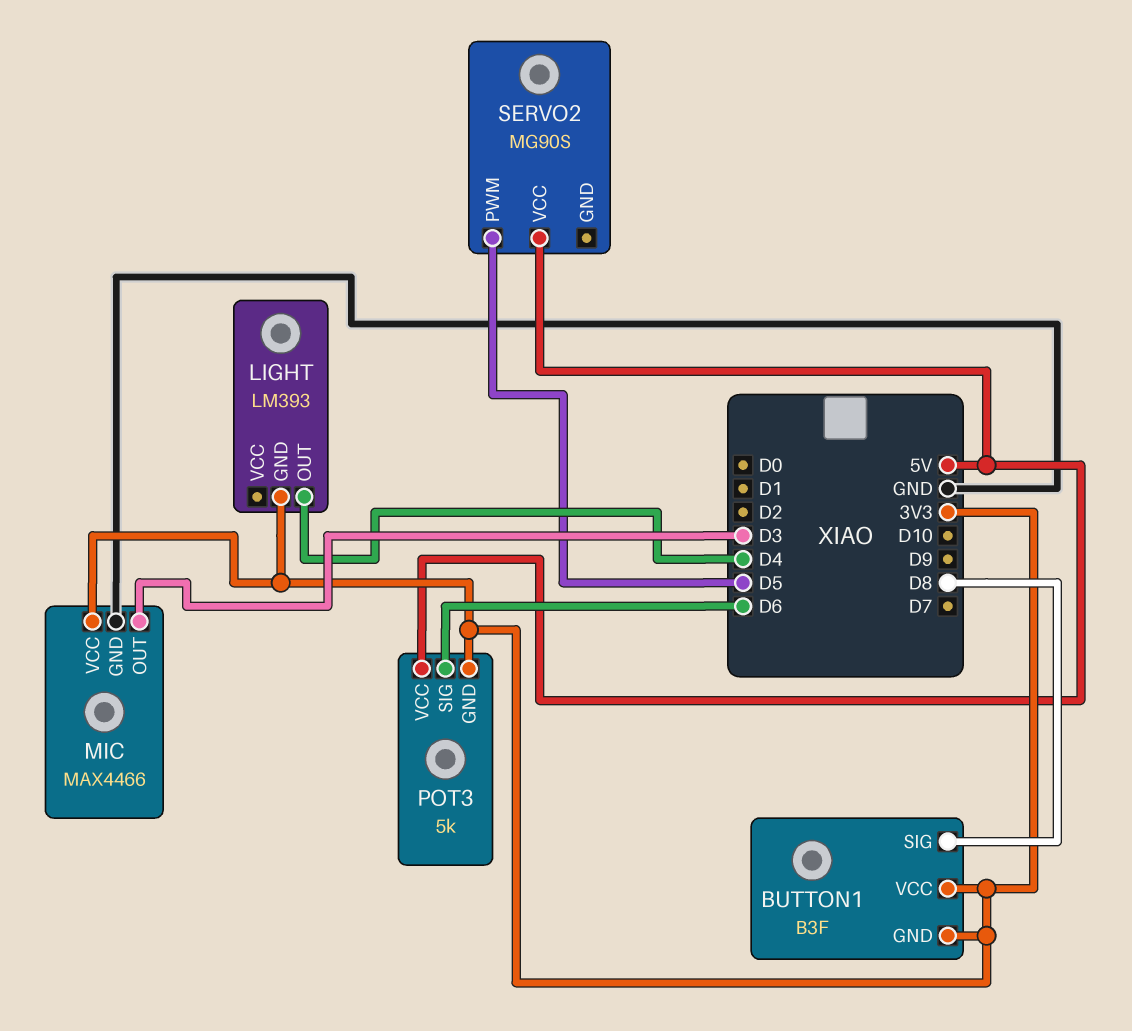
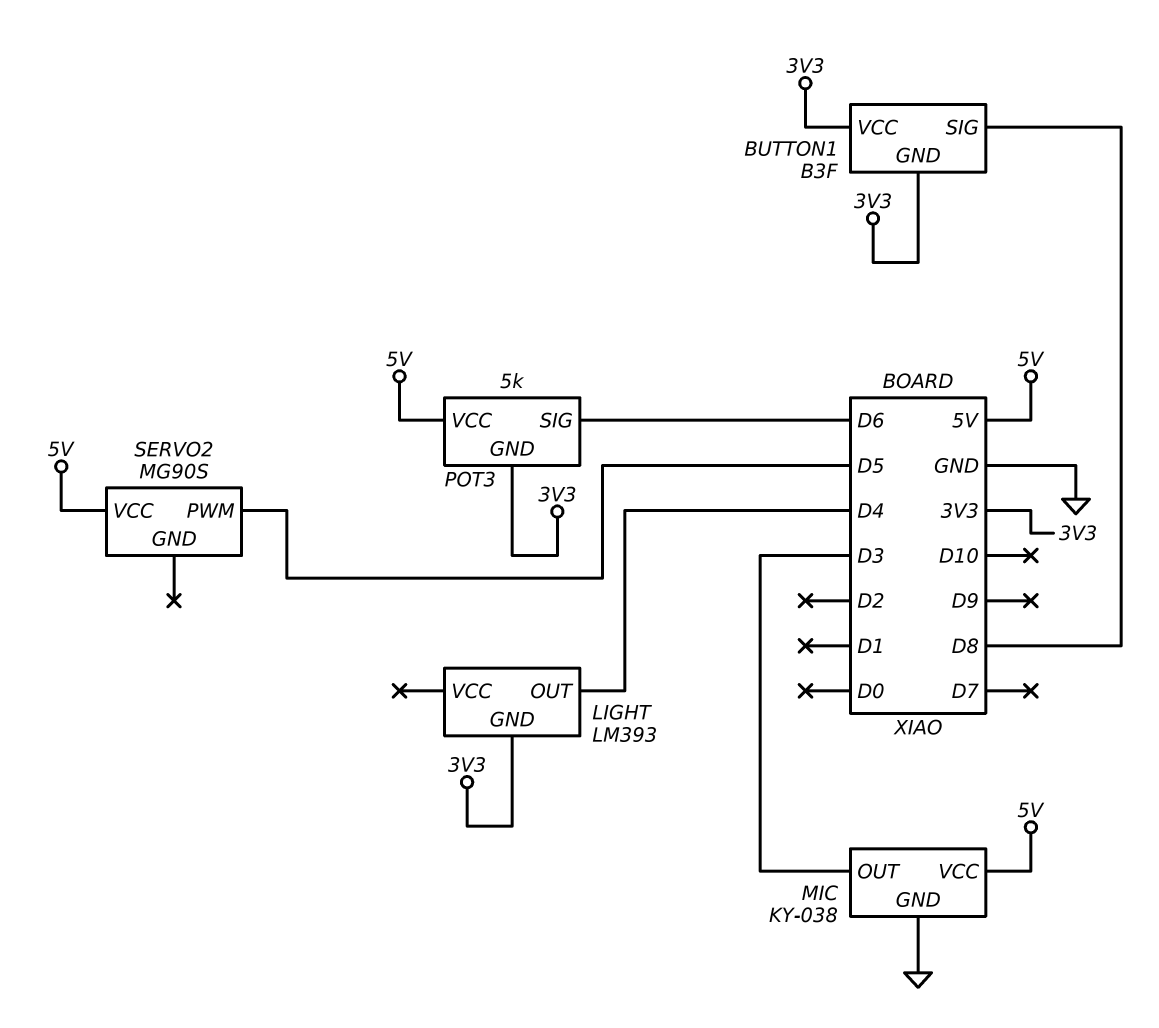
MIC: MAX4466 -> KY-038
MIC pin VCC: 3V3 -> 5V

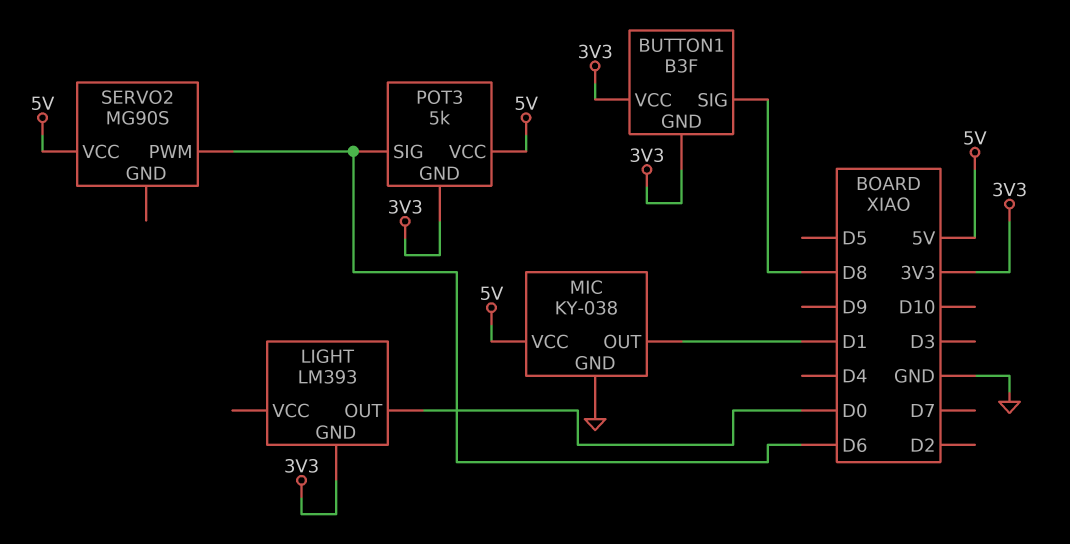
LIGHT pin OUT: D4 -> D0
MIC pin OUT: D3 -> D1
SERVO2 pin PWM: D5 -> D6

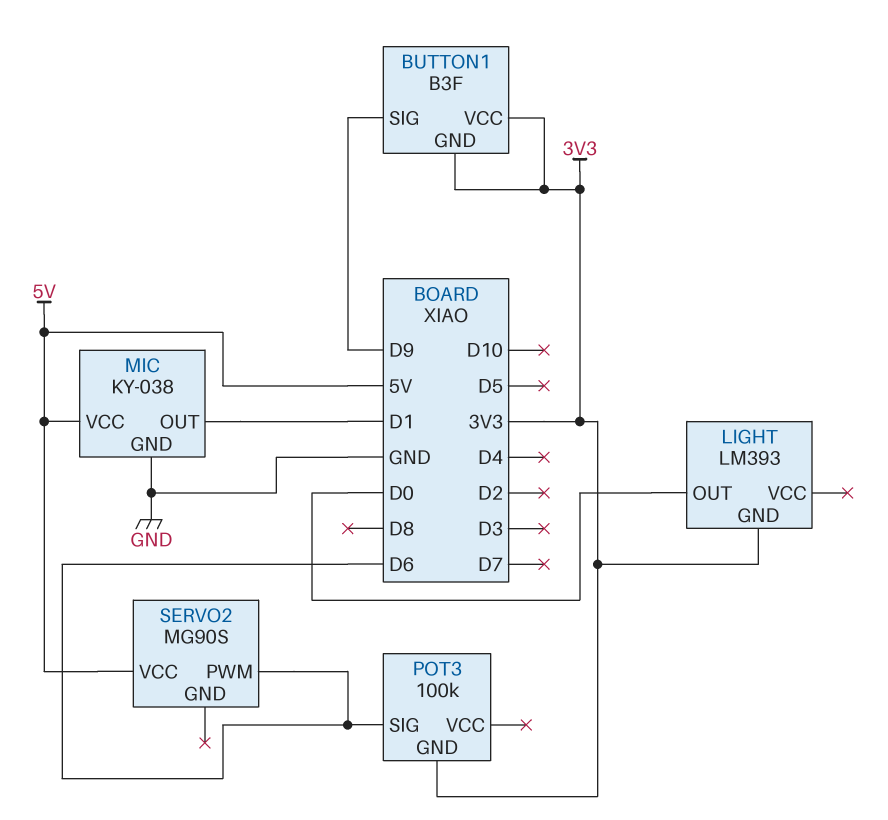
BUTTON1 pin SIG: D8 -> D9
POT3: 5k -> 100k
POT3 pin VCC: 5V -> none

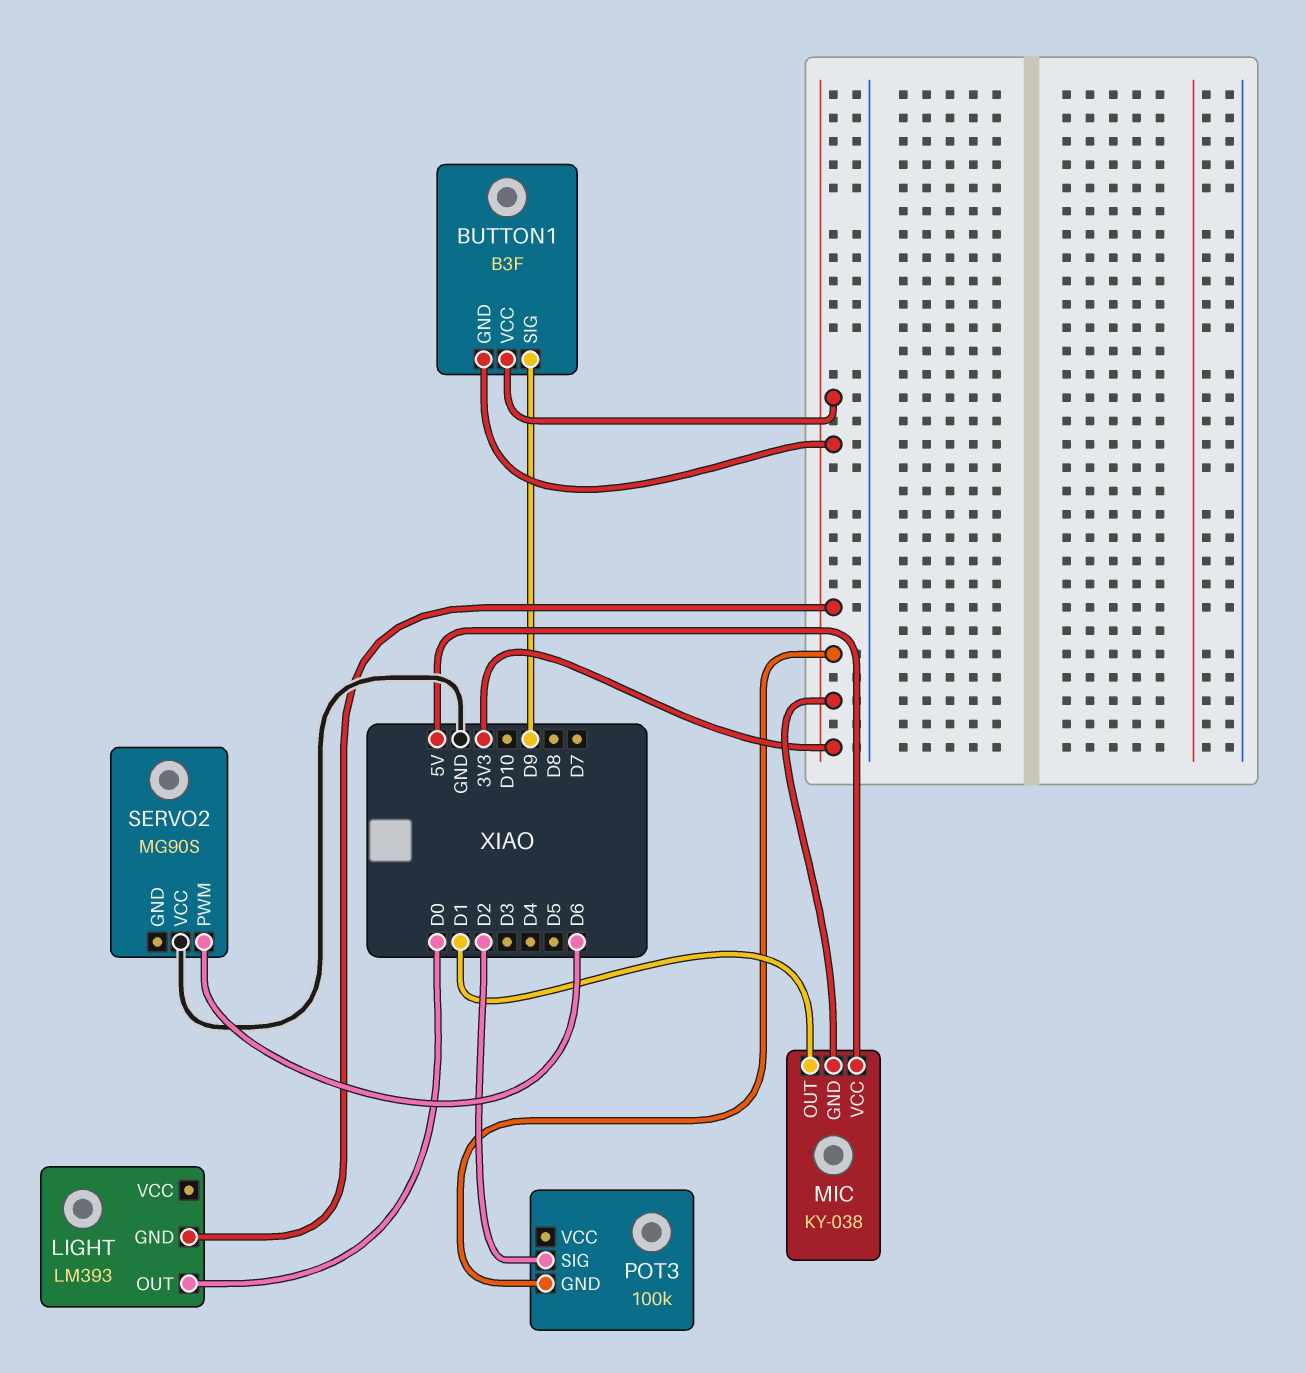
MIC pin GND: GND -> 3V3
POT3 pin SIG: D6 -> D2
SERVO2 pin VCC: 5V -> GND

